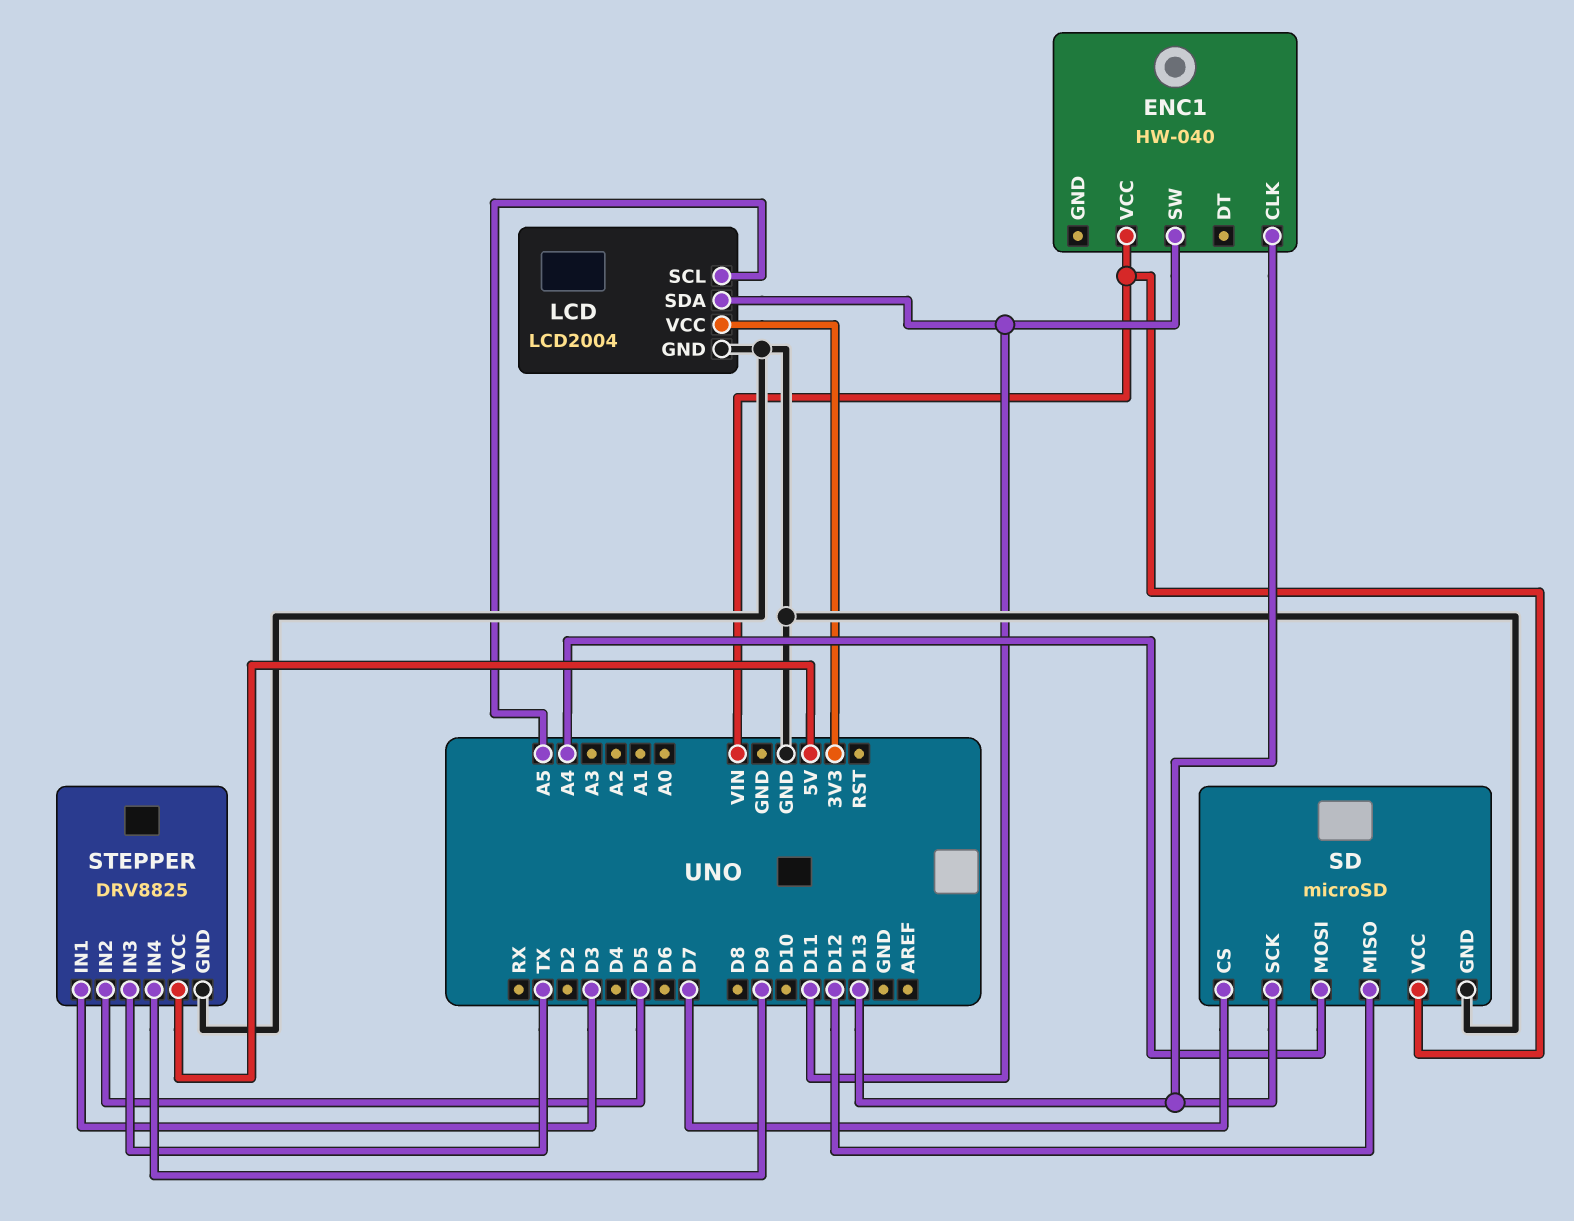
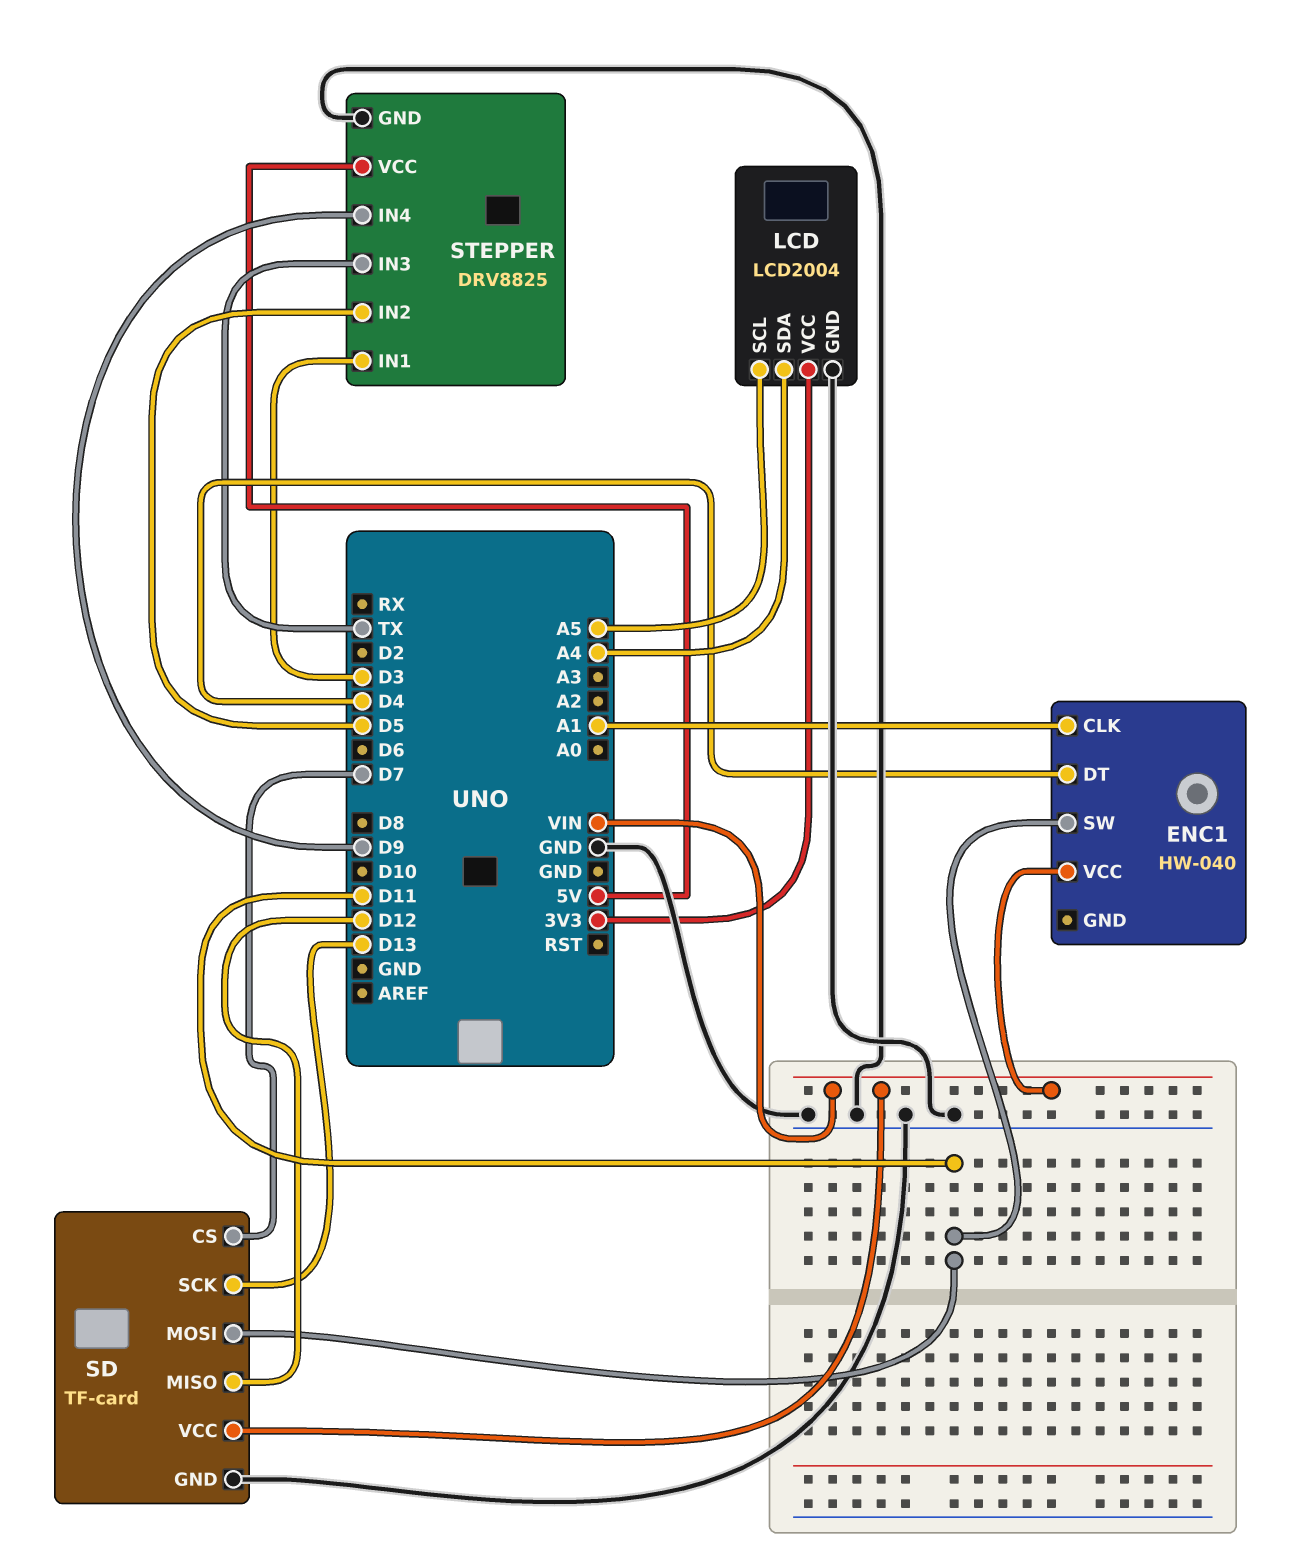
ENC1 pin CLK: D13 -> A1
ENC1 pin DT: none -> D4
LCD pin SDA: D11 -> A4
SD: microSD -> TF-card
SD pin MOSI: A4 -> D11

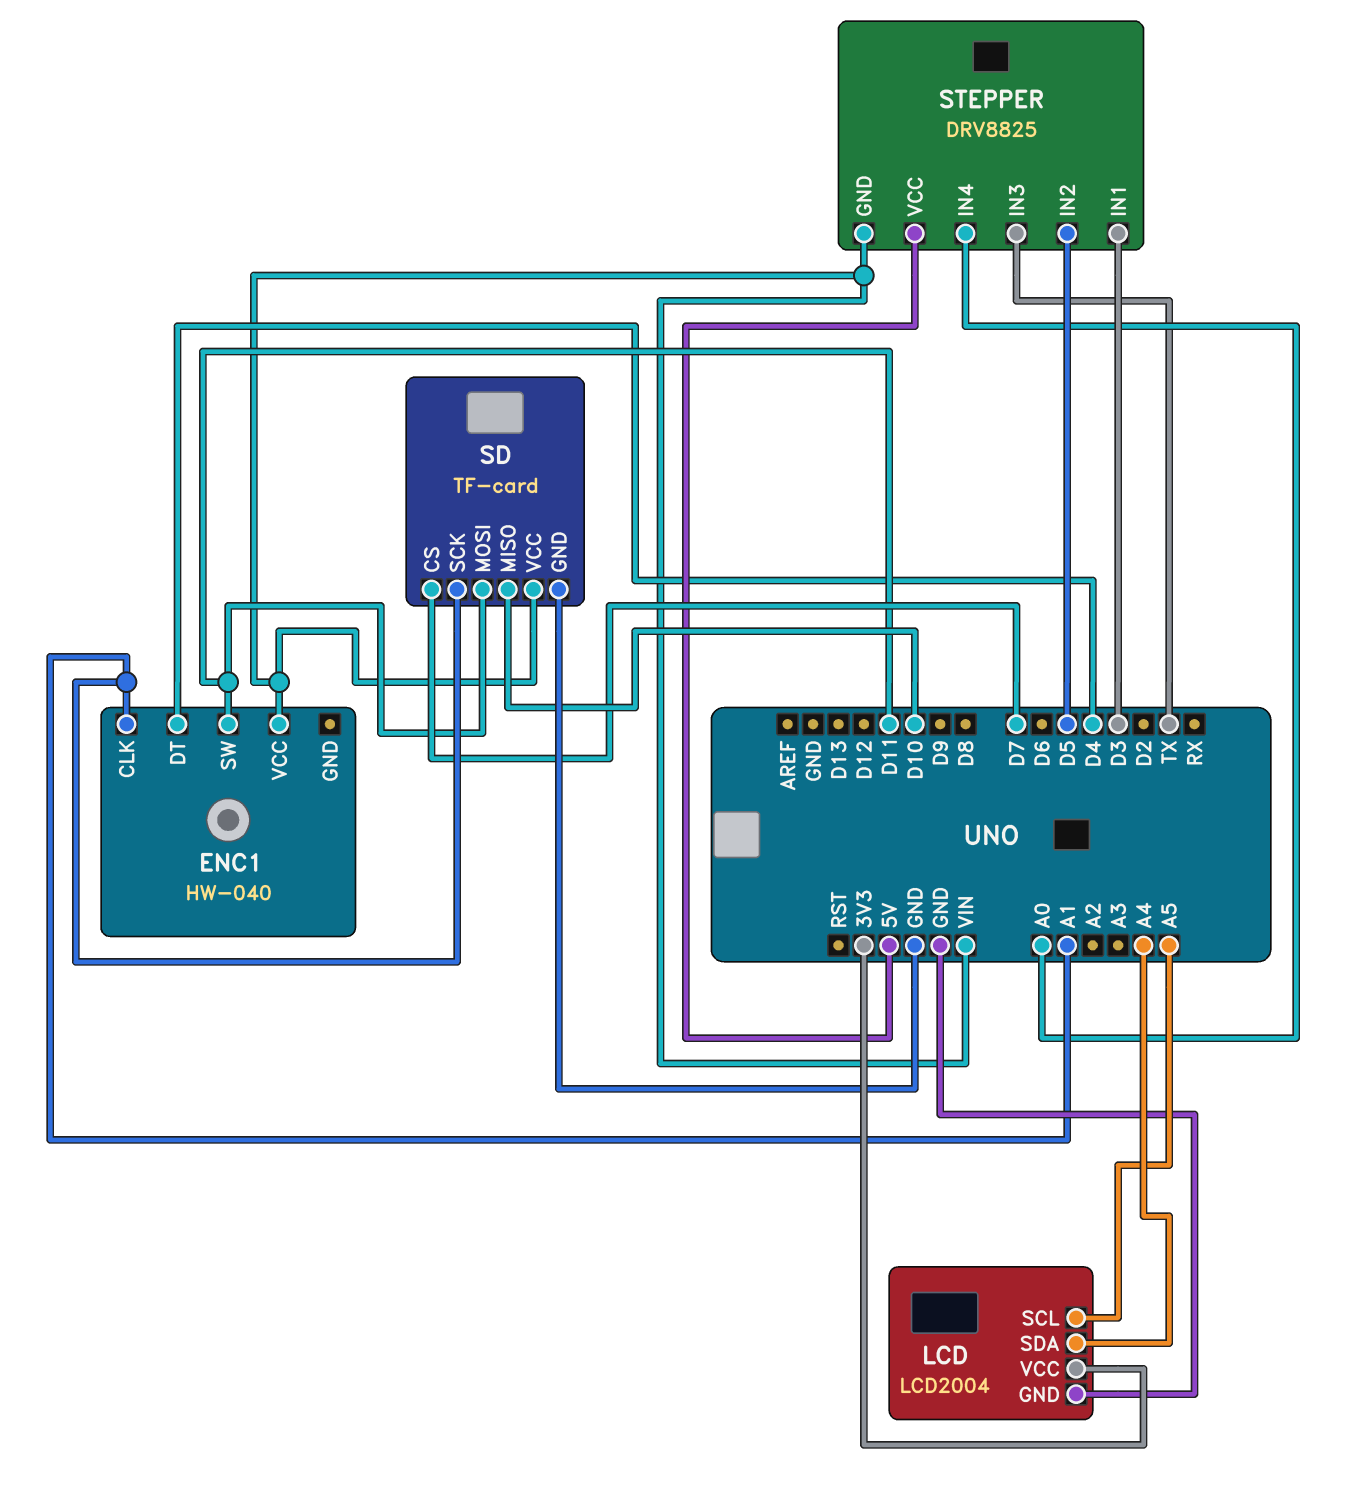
SD pin MISO: D12 -> D10
SD pin SCK: D13 -> A1
STEPPER pin GND: GND -> VIN
STEPPER pin IN4: D9 -> A0

